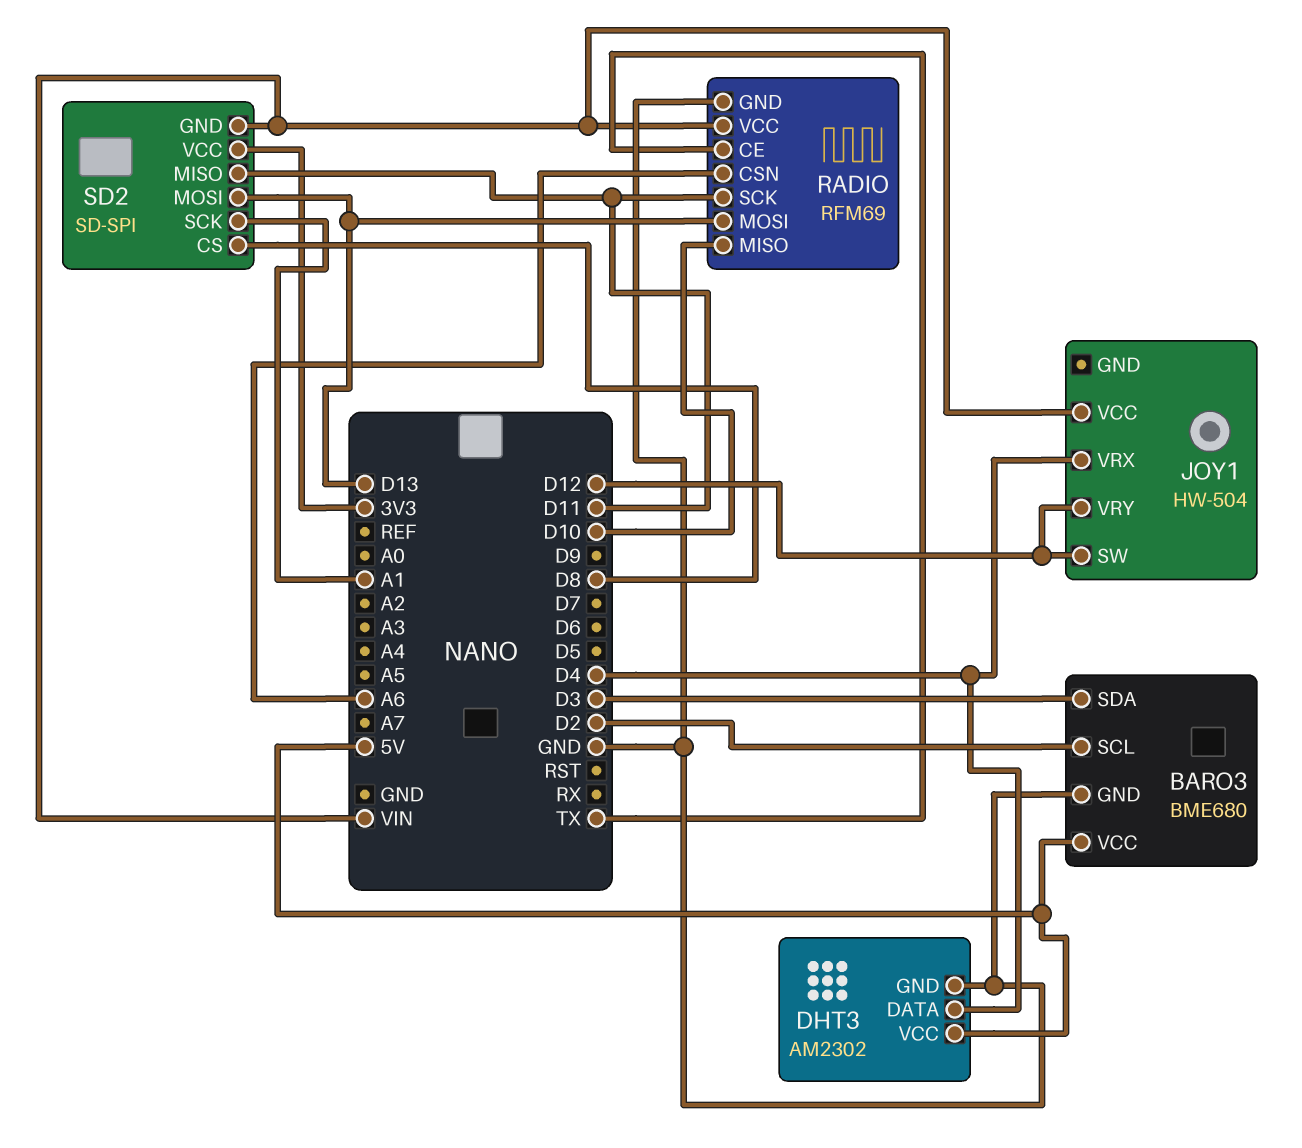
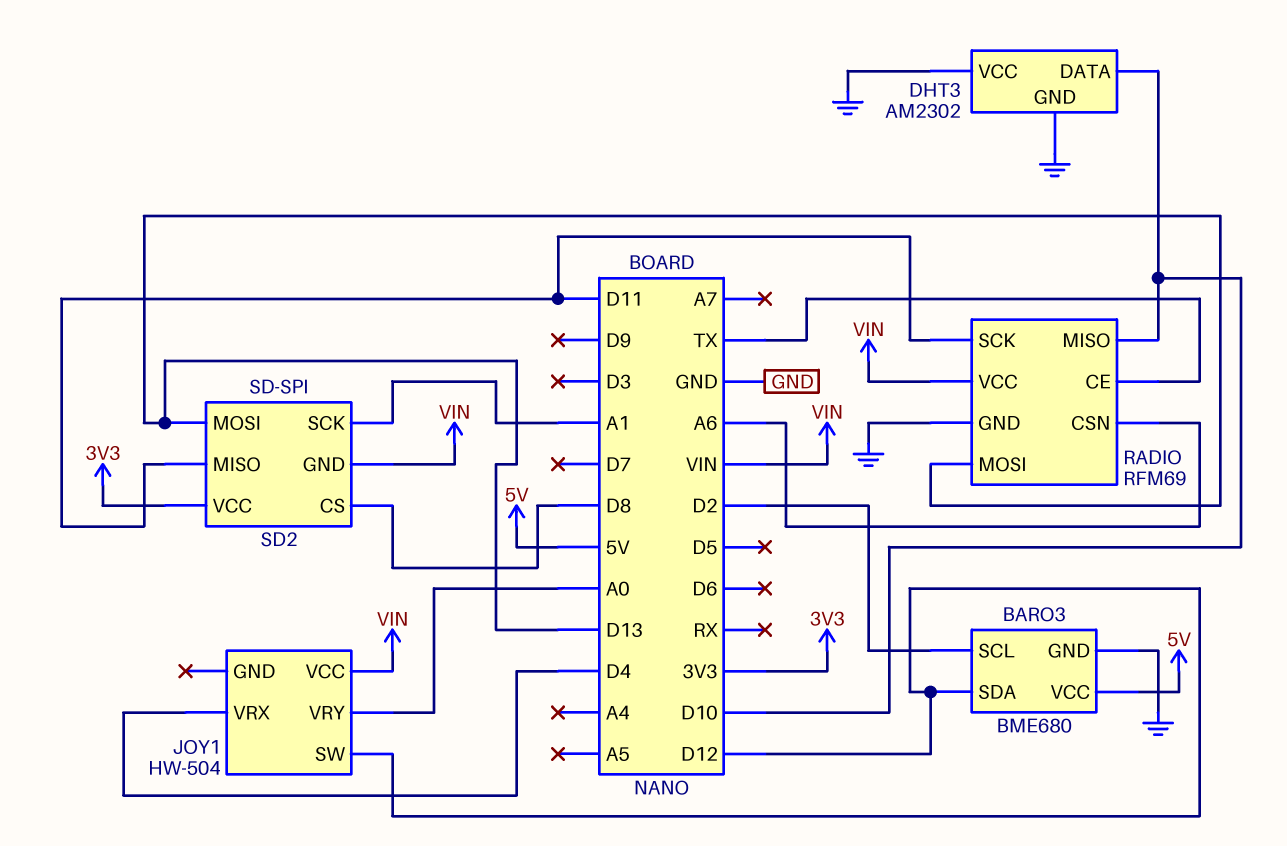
BARO3 pin SDA: D3 -> D12
DHT3 pin DATA: D4 -> D10
DHT3 pin VCC: 5V -> GND
JOY1 pin VRY: D12 -> A0

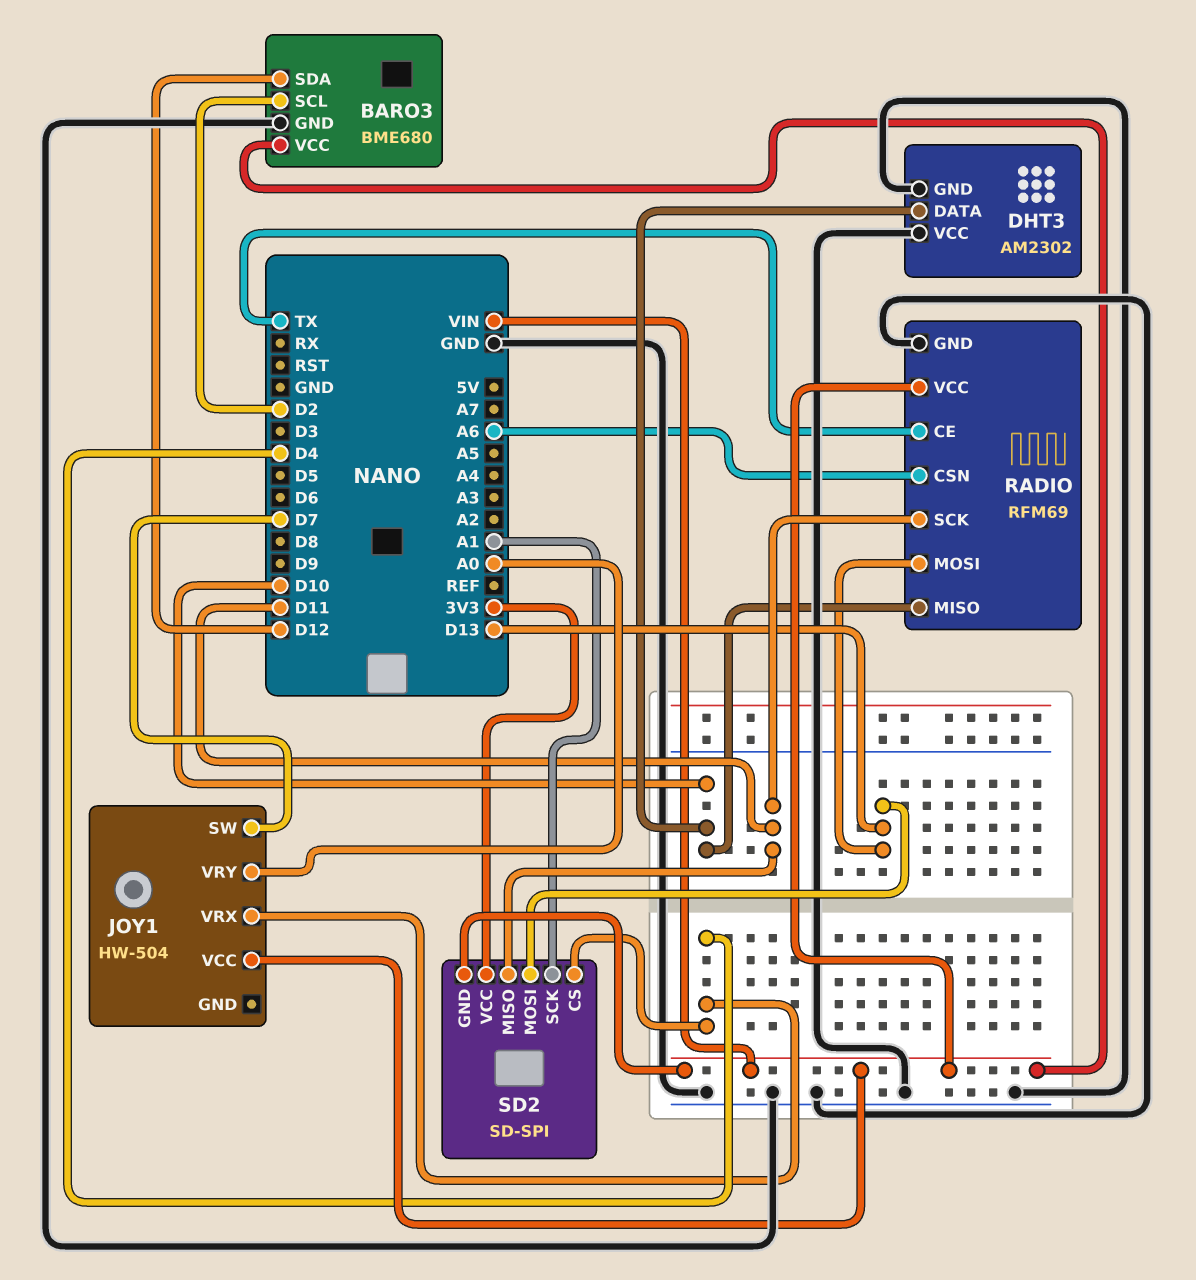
BARO3 pin VCC: 5V -> VIN
JOY1 pin SW: D12 -> D7
SD2 pin CS: D8 -> D4

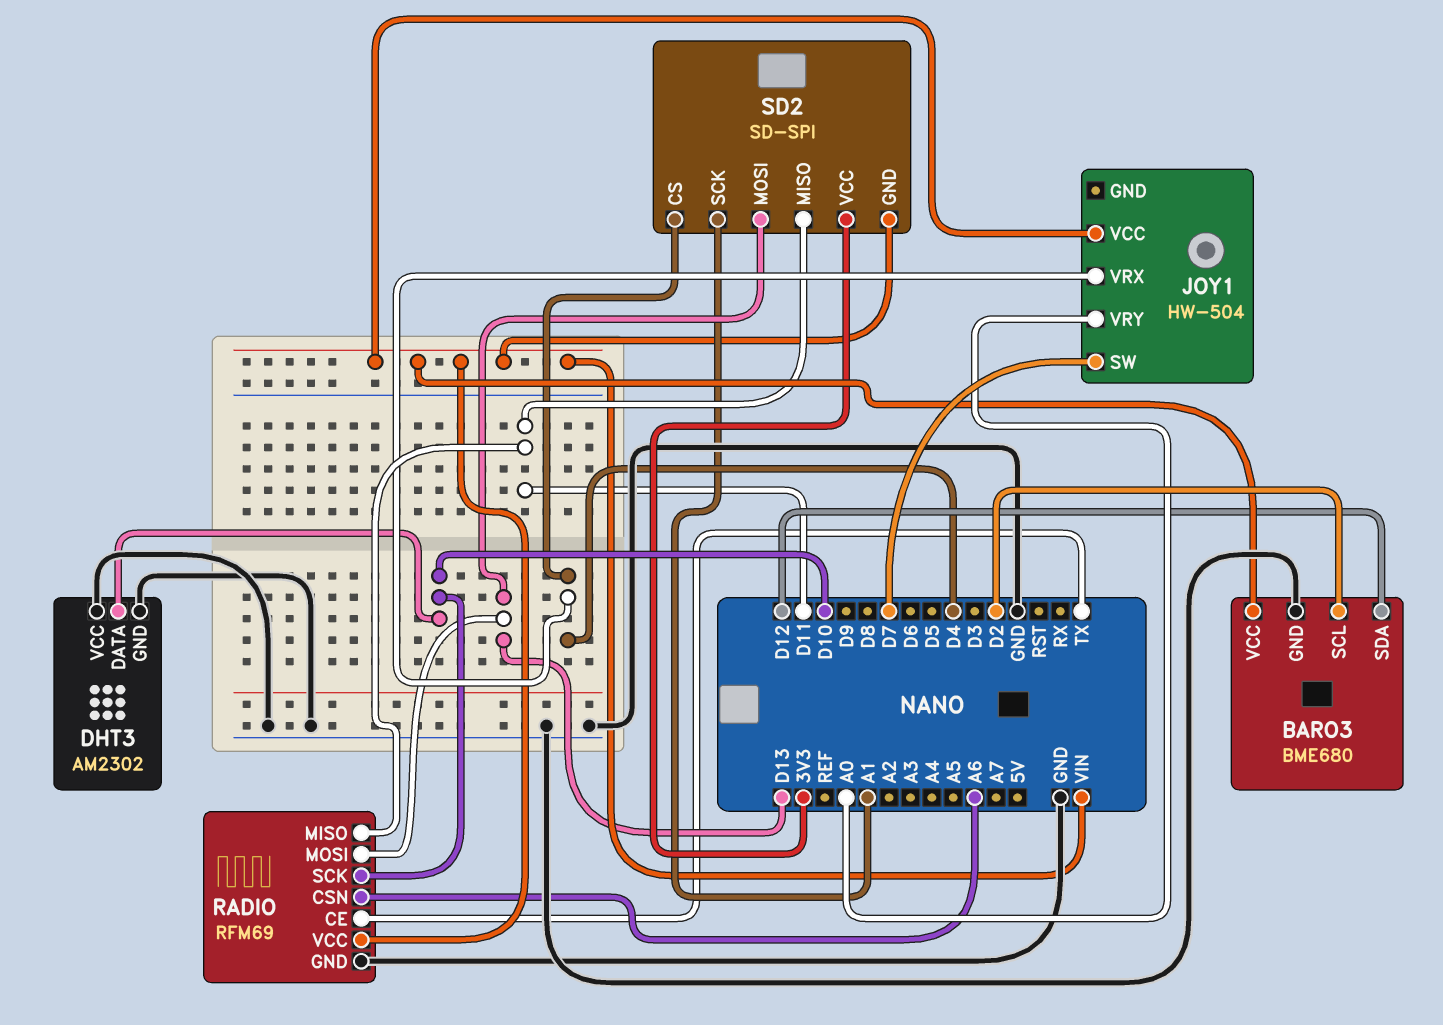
RADIO pin MISO: D10 -> D11
RADIO pin SCK: D11 -> D10

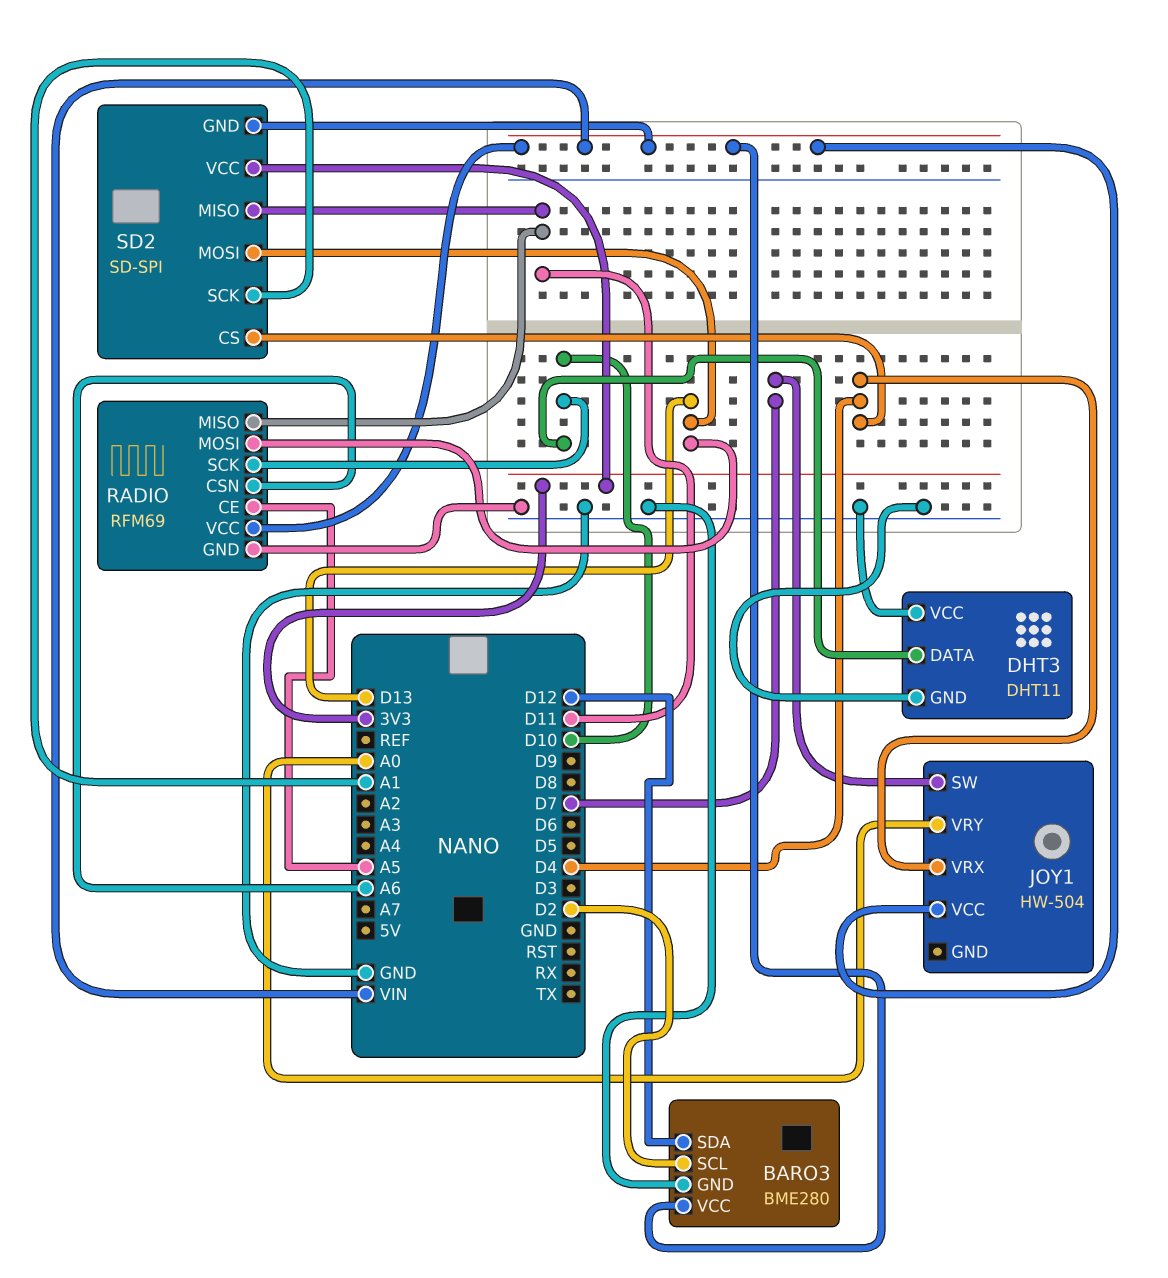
BARO3: BME680 -> BME280
DHT3: AM2302 -> DHT11
RADIO pin CE: TX -> A5

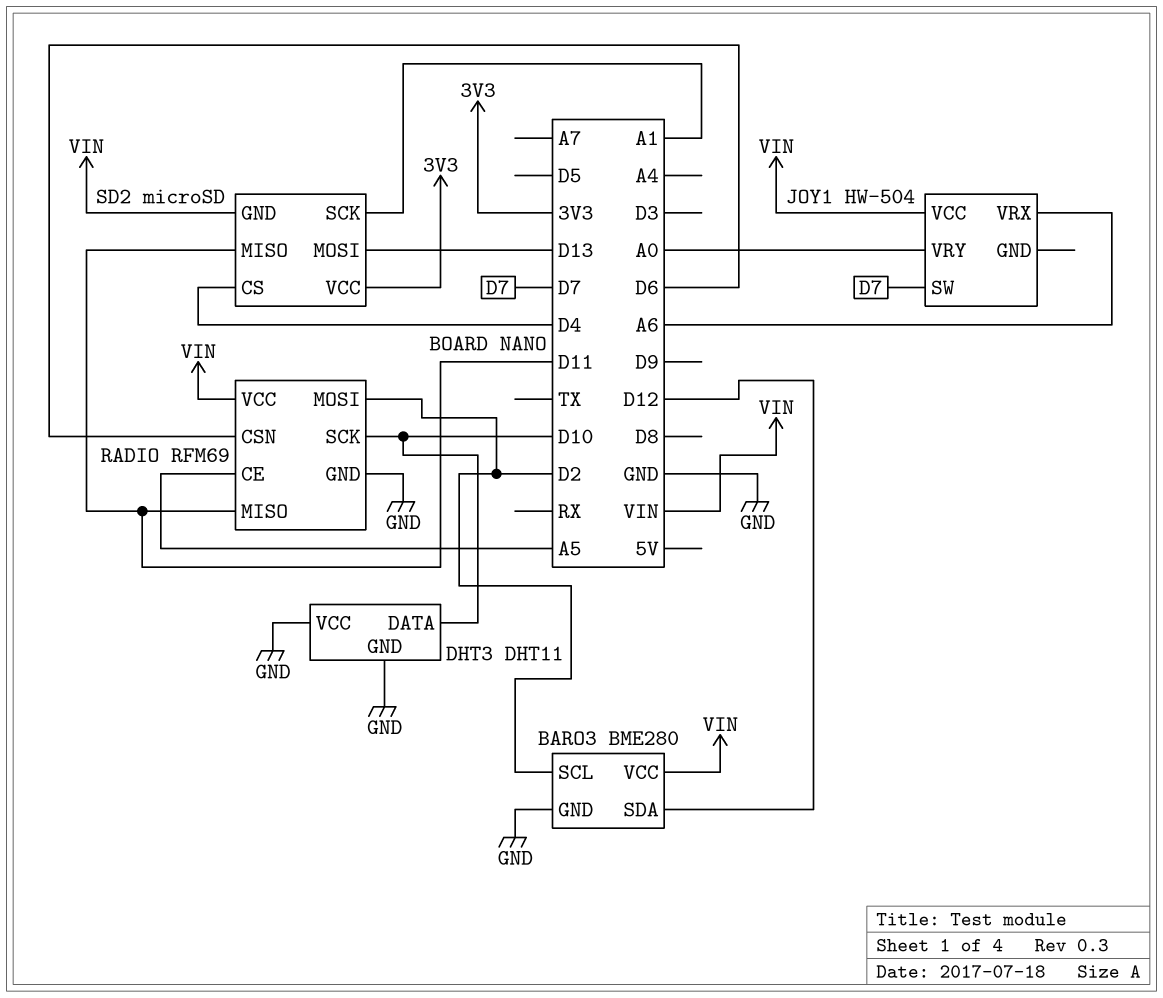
JOY1 pin VRX: D4 -> A6
RADIO pin CSN: A6 -> D6
RADIO pin MOSI: D13 -> D2
SD2: SD-SPI -> microSD

